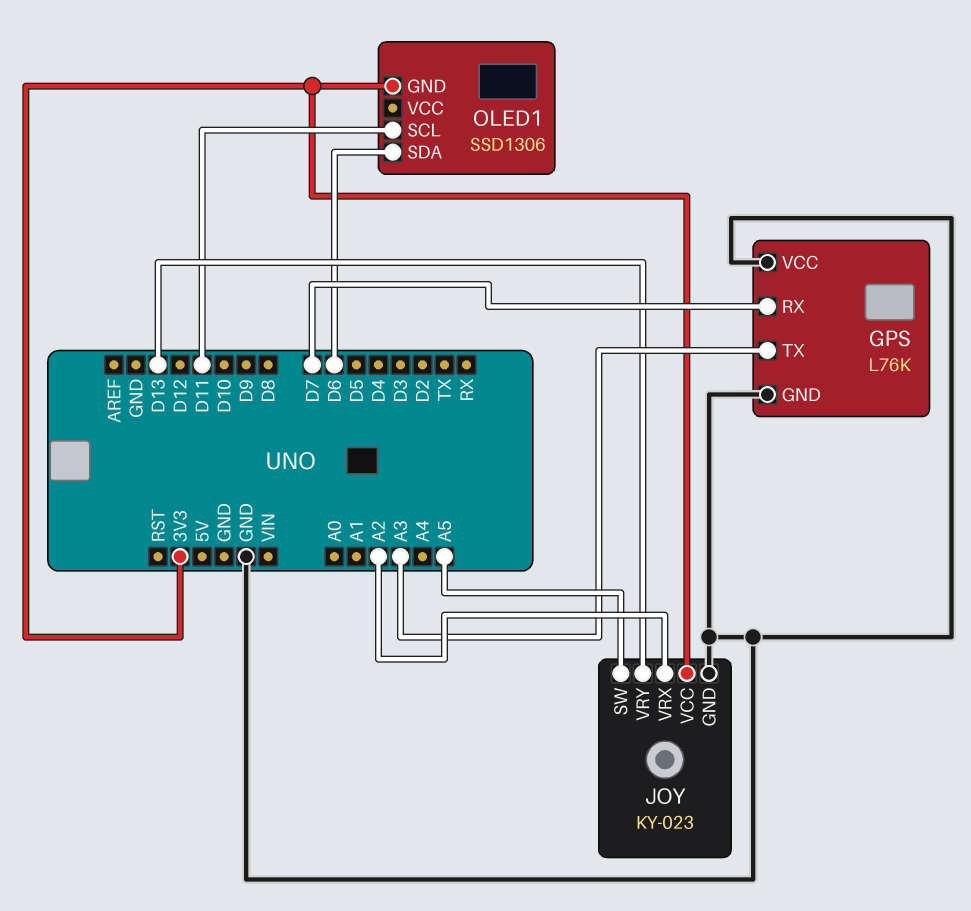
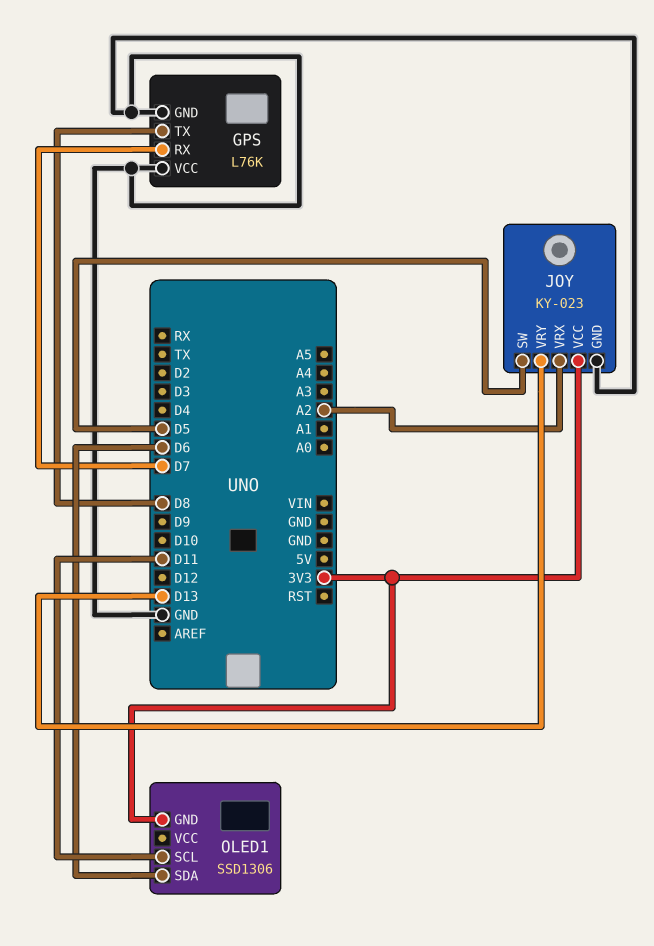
GPS pin TX: A3 -> D8
JOY pin SW: A5 -> D5

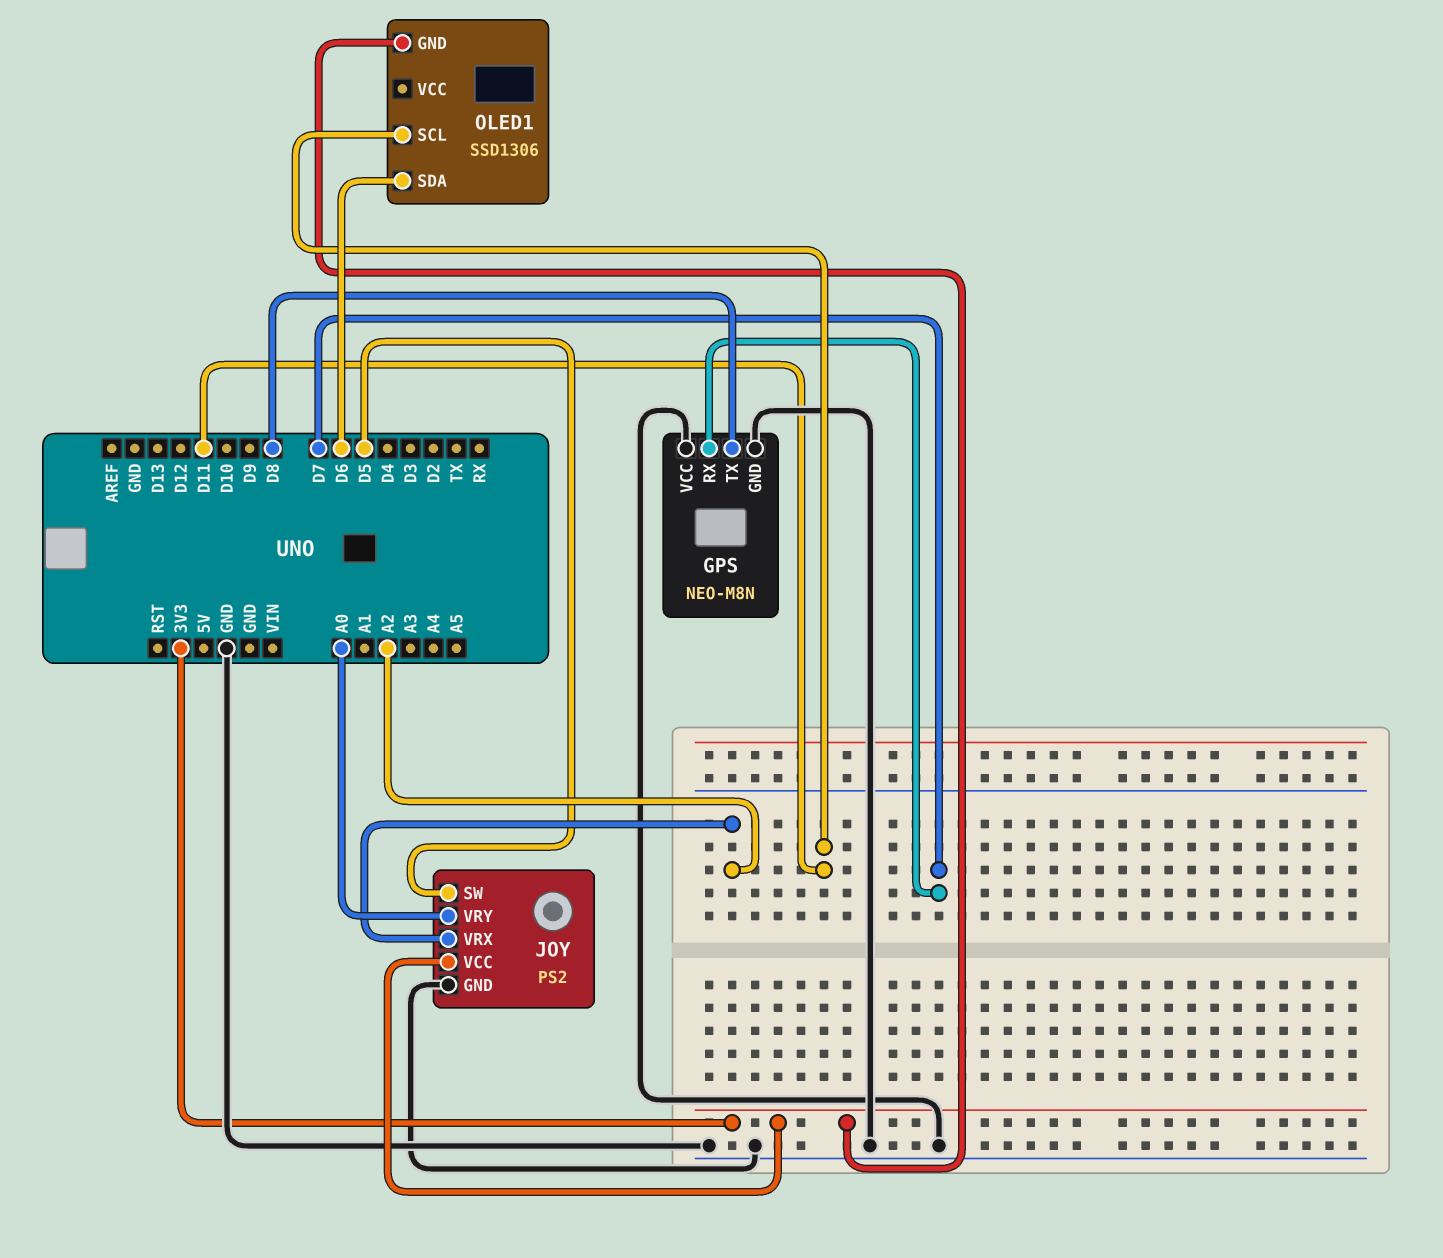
GPS: L76K -> NEO-M8N
JOY: KY-023 -> PS2
JOY pin VRY: D13 -> A0

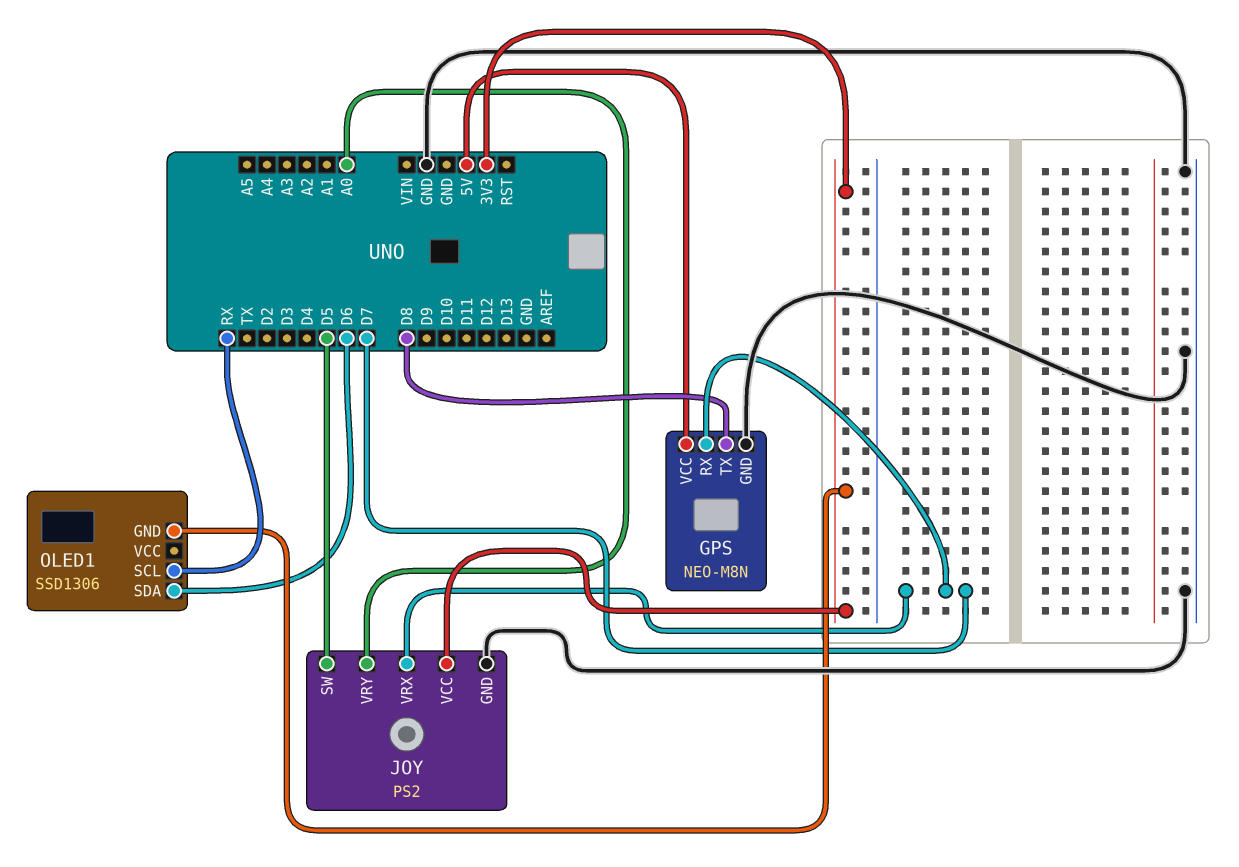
GPS pin VCC: GND -> 5V
JOY pin VRX: A2 -> D7
OLED1 pin SCL: D11 -> RX

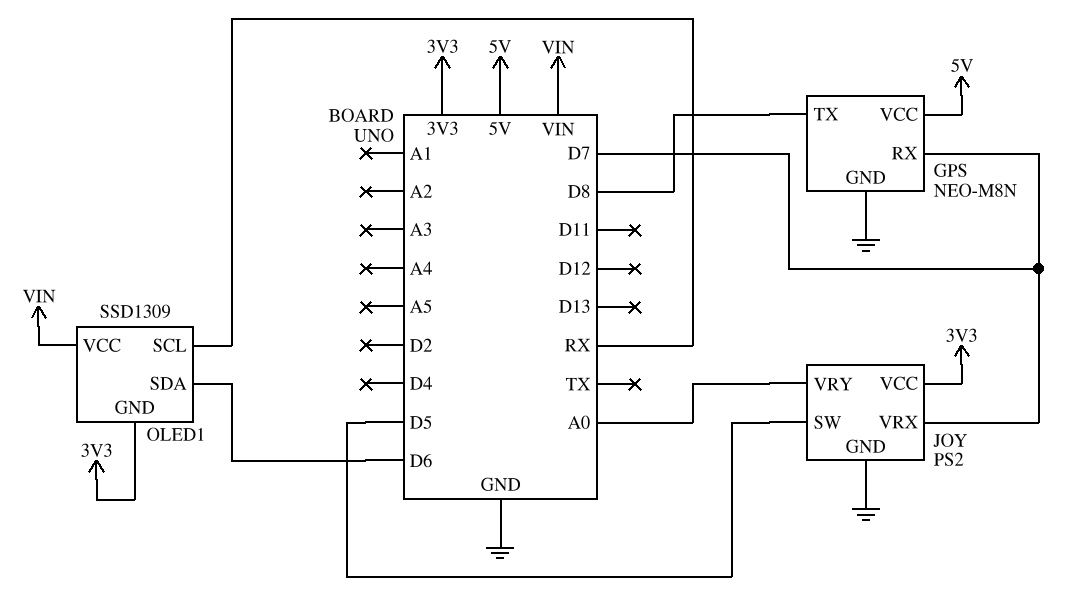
OLED1: SSD1306 -> SSD1309
OLED1 pin VCC: none -> VIN

